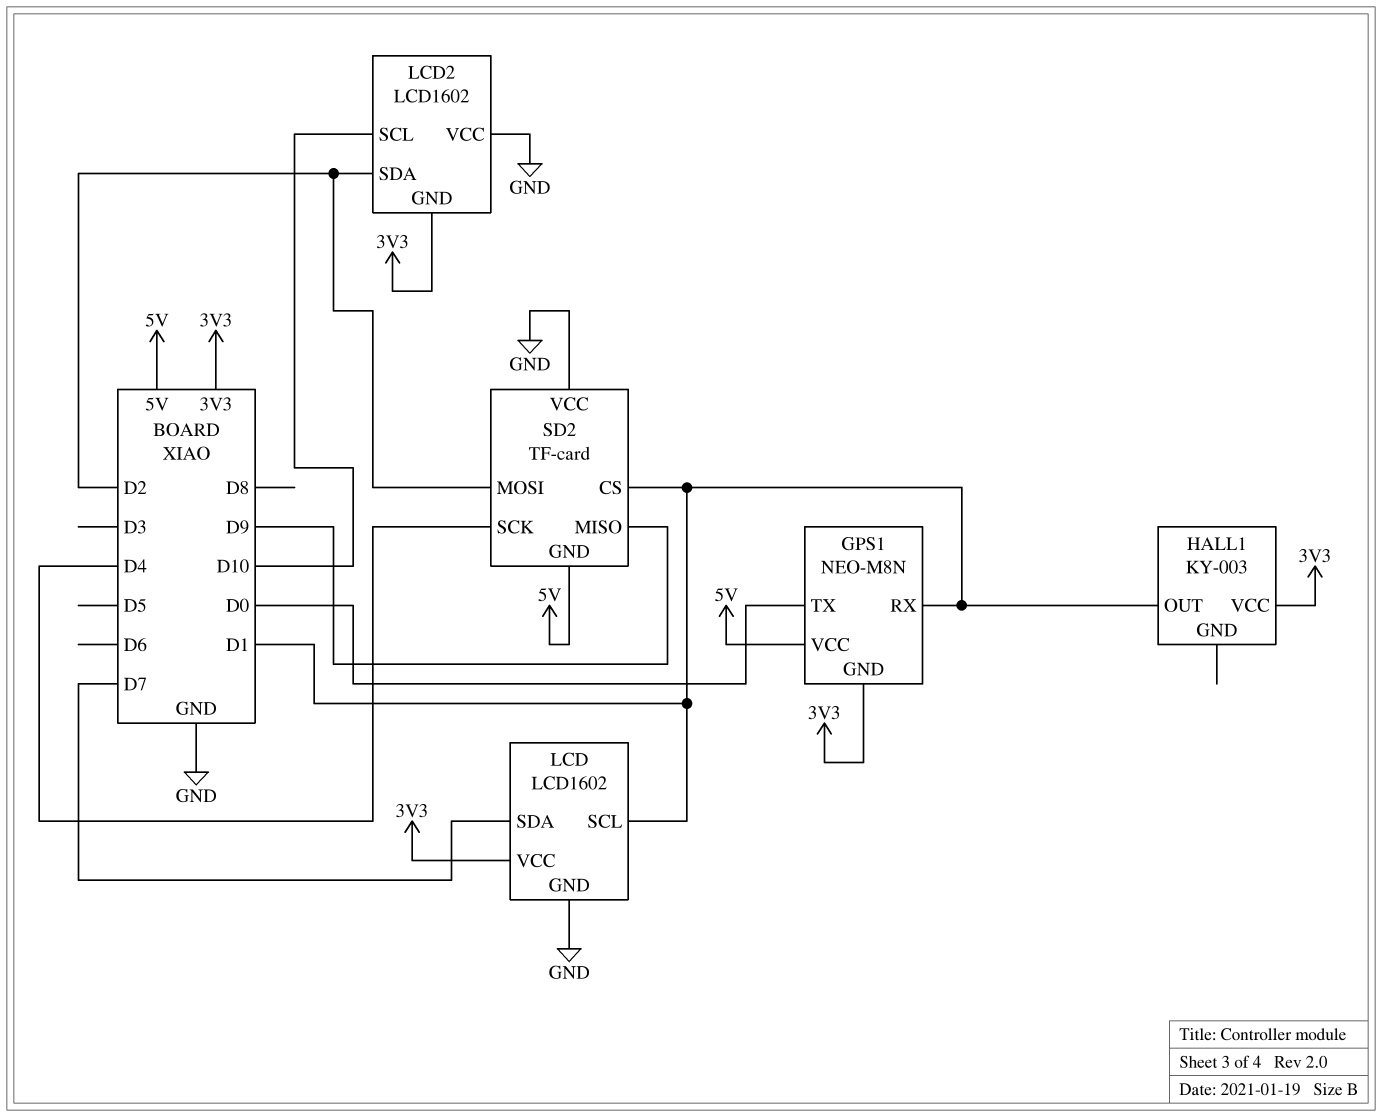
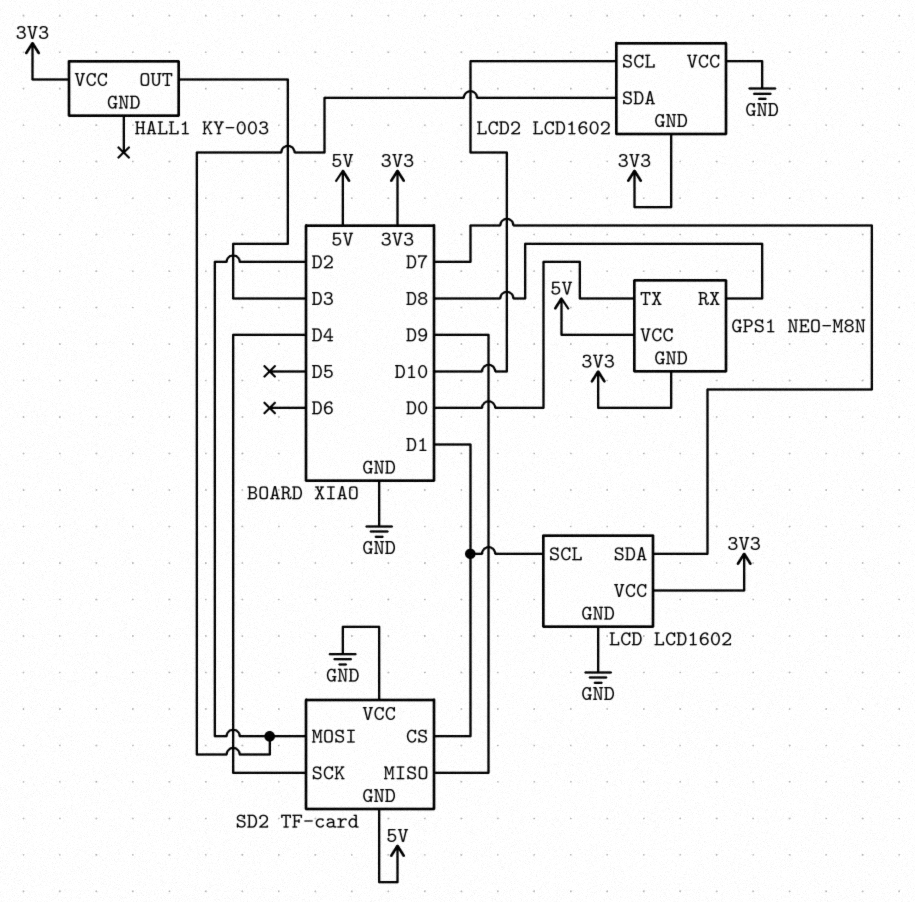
GPS1 pin RX: D1 -> D8
HALL1 pin OUT: D1 -> D3

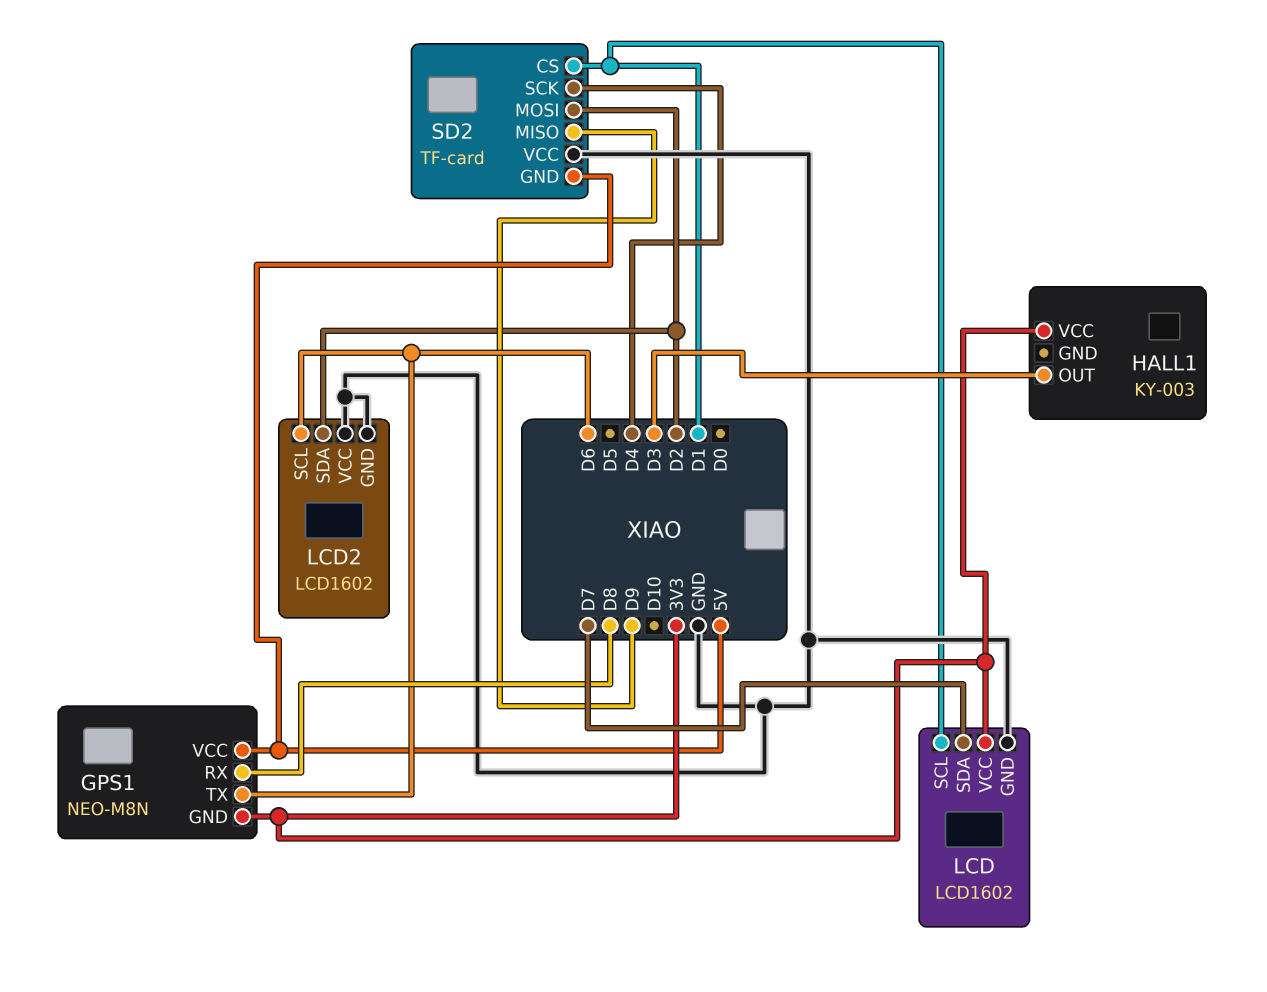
GPS1 pin TX: D0 -> D6
LCD2 pin GND: 3V3 -> GND
LCD2 pin SCL: D10 -> D6

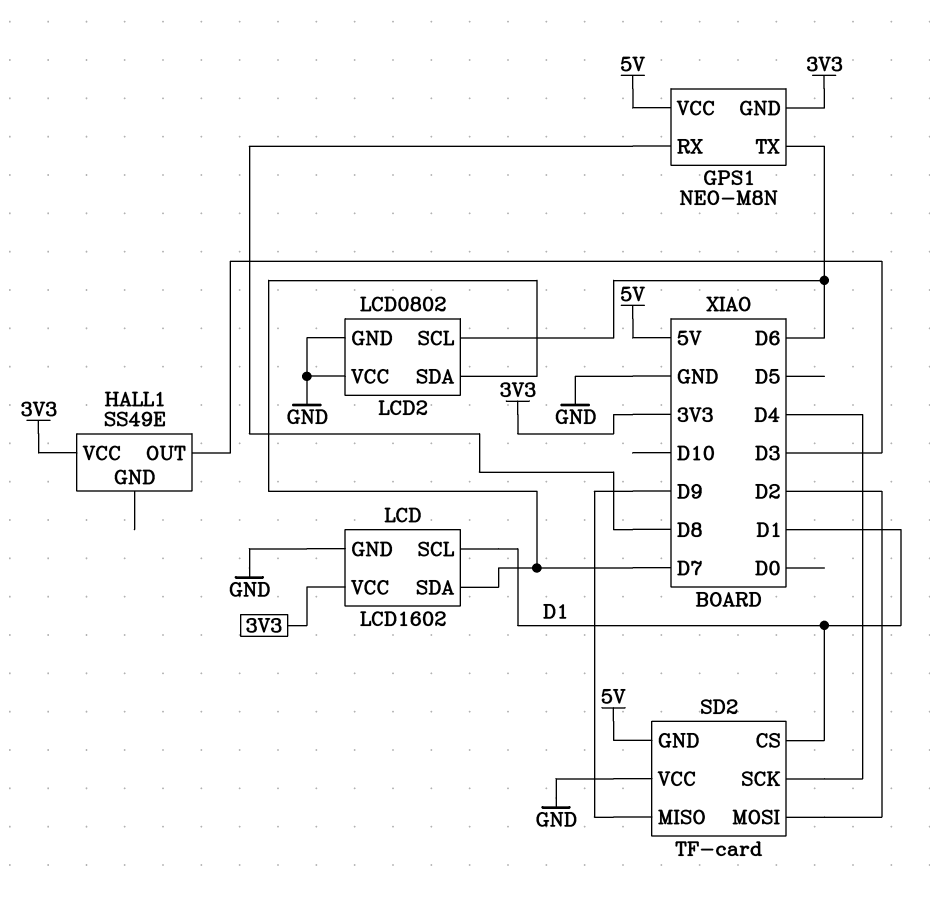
HALL1: KY-003 -> SS49E
LCD2: LCD1602 -> LCD0802
LCD2 pin SDA: D2 -> D7

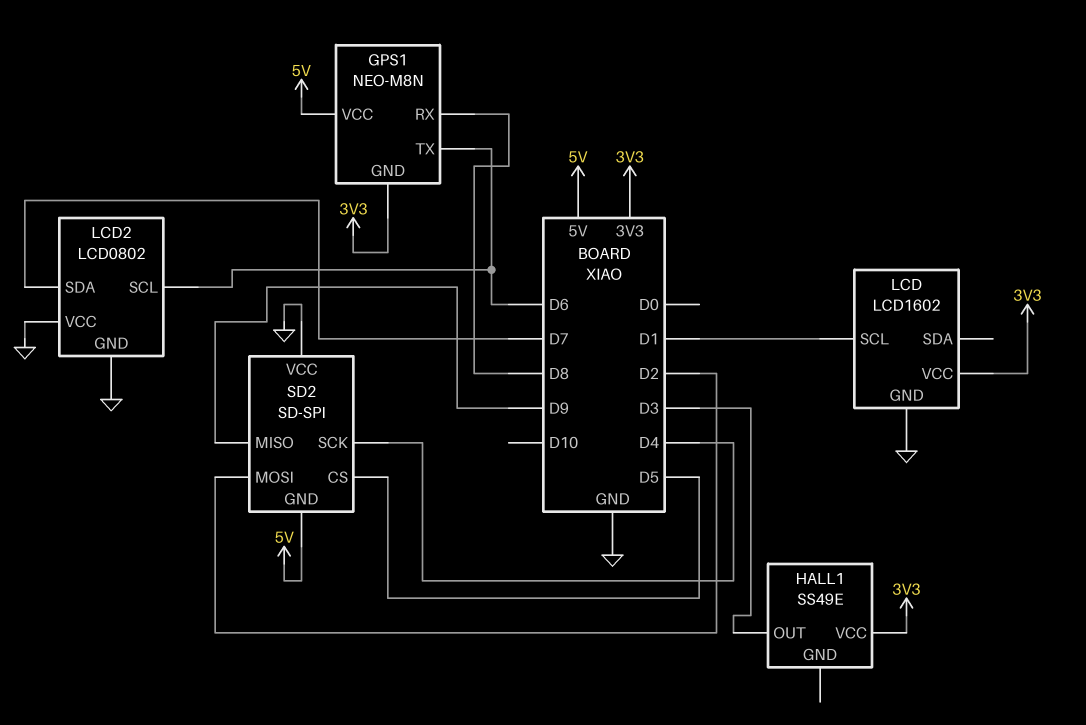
LCD pin SDA: D7 -> none
SD2: TF-card -> SD-SPI
SD2 pin CS: D1 -> D5

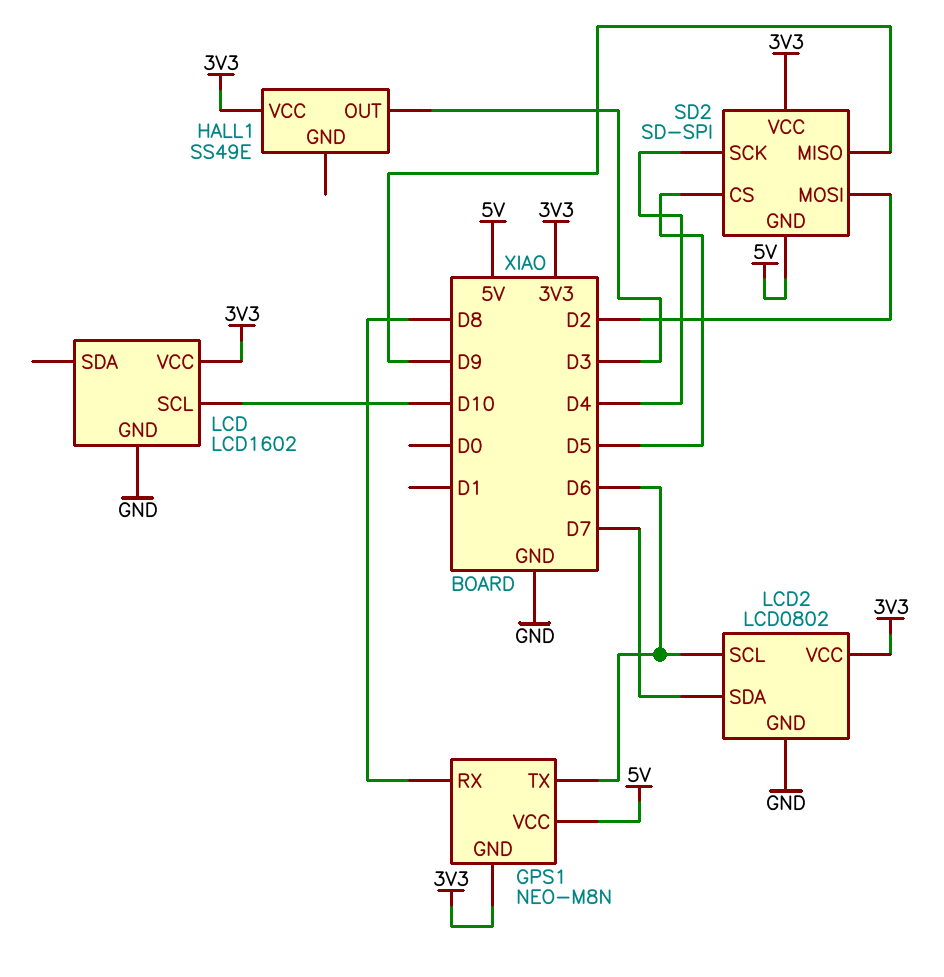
LCD pin SCL: D1 -> D10
LCD2 pin VCC: GND -> 3V3
SD2 pin VCC: GND -> 3V3

